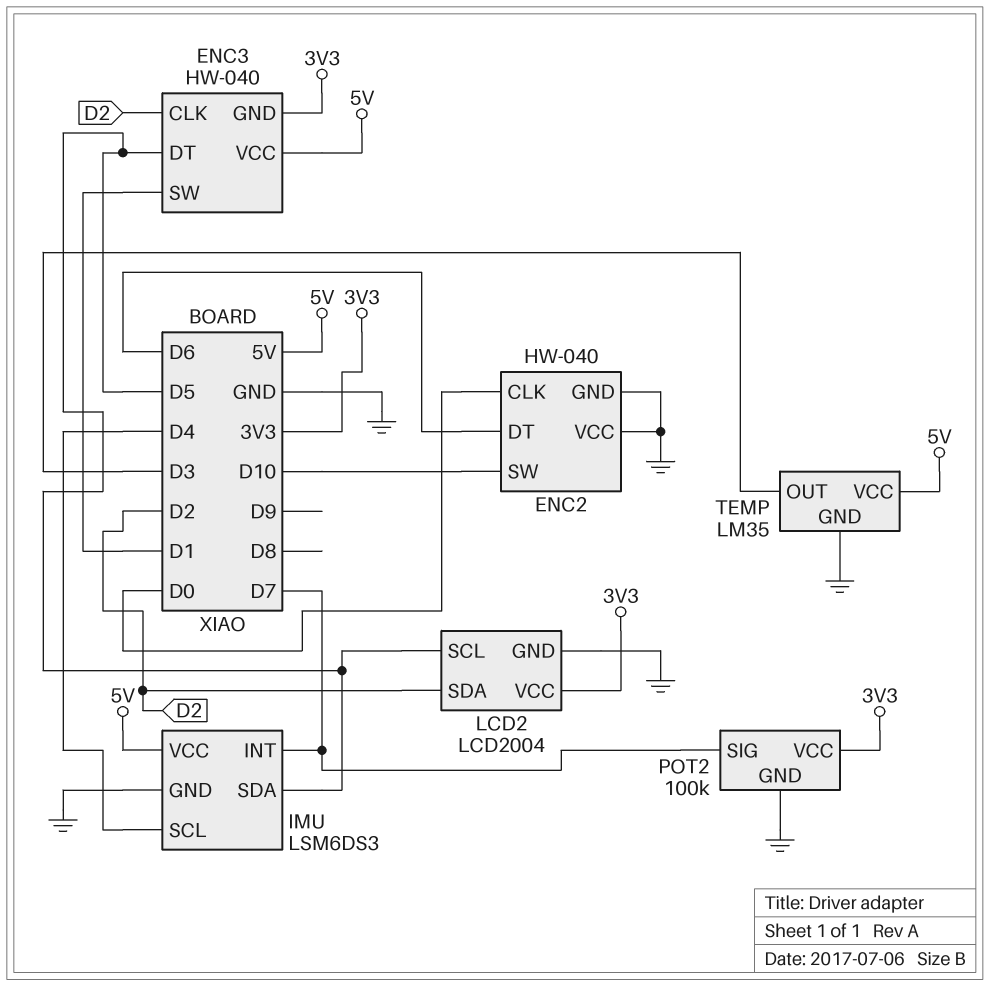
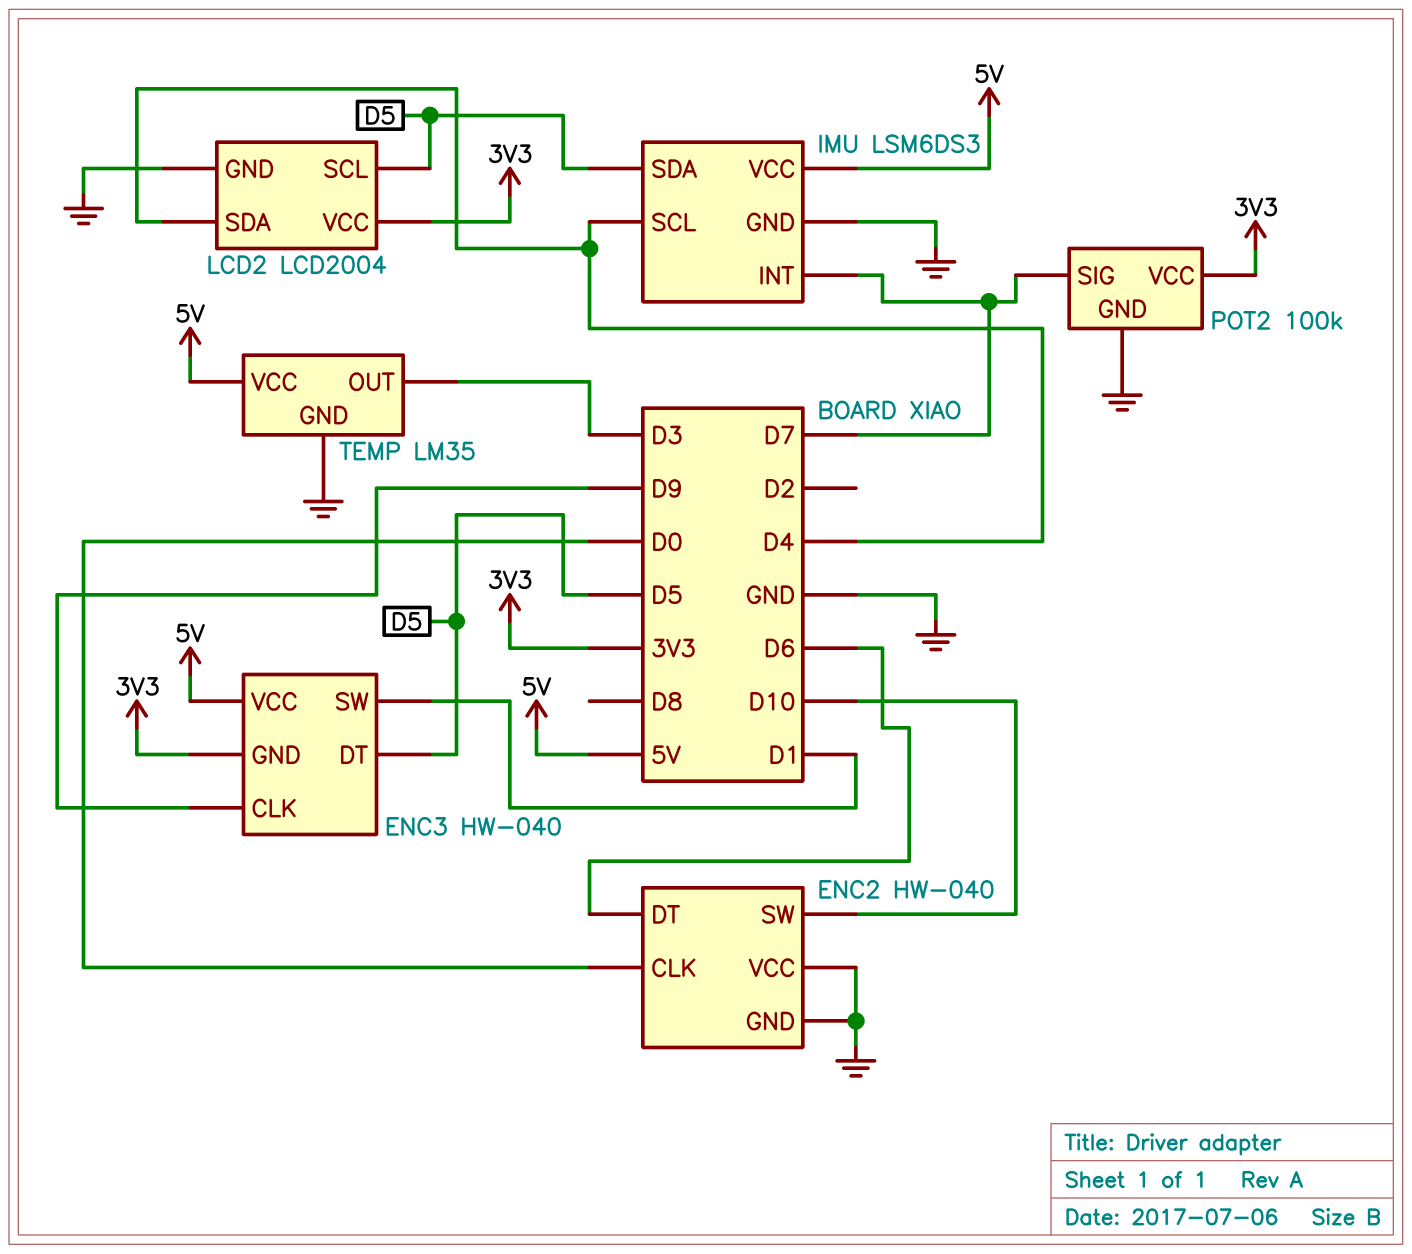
ENC3 pin CLK: D2 -> D9
LCD2 pin SDA: D2 -> D4

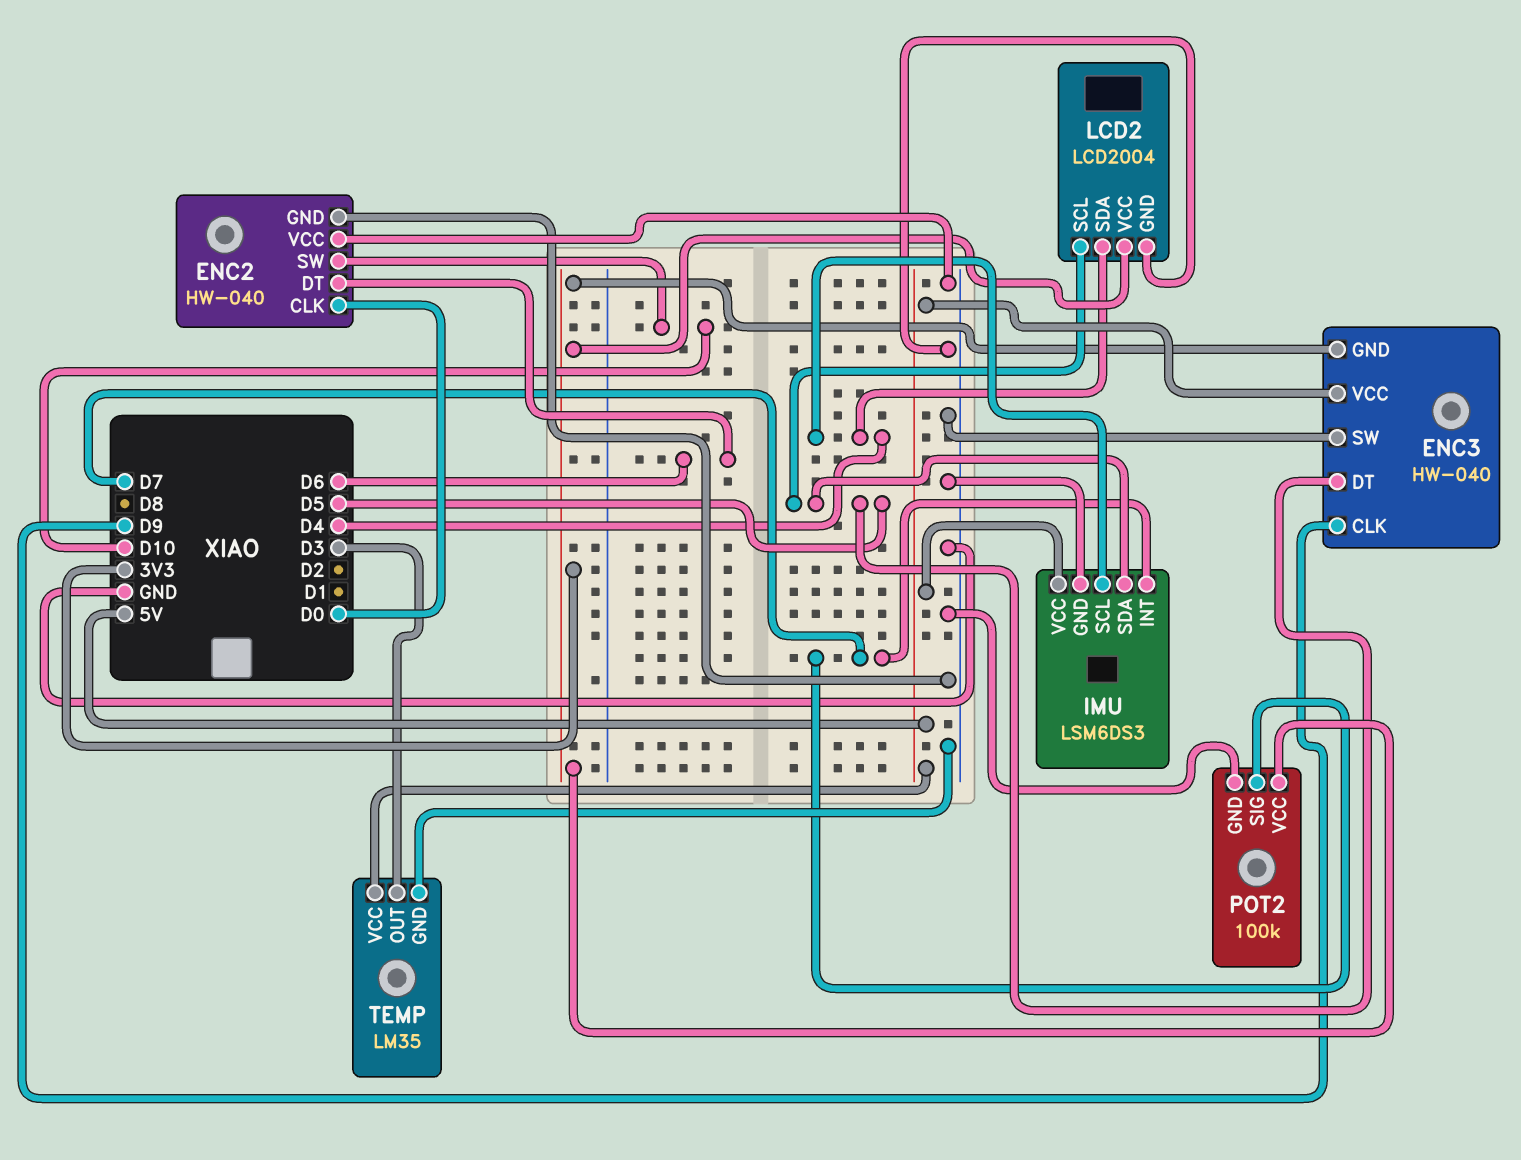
ENC3 pin SW: D1 -> GND

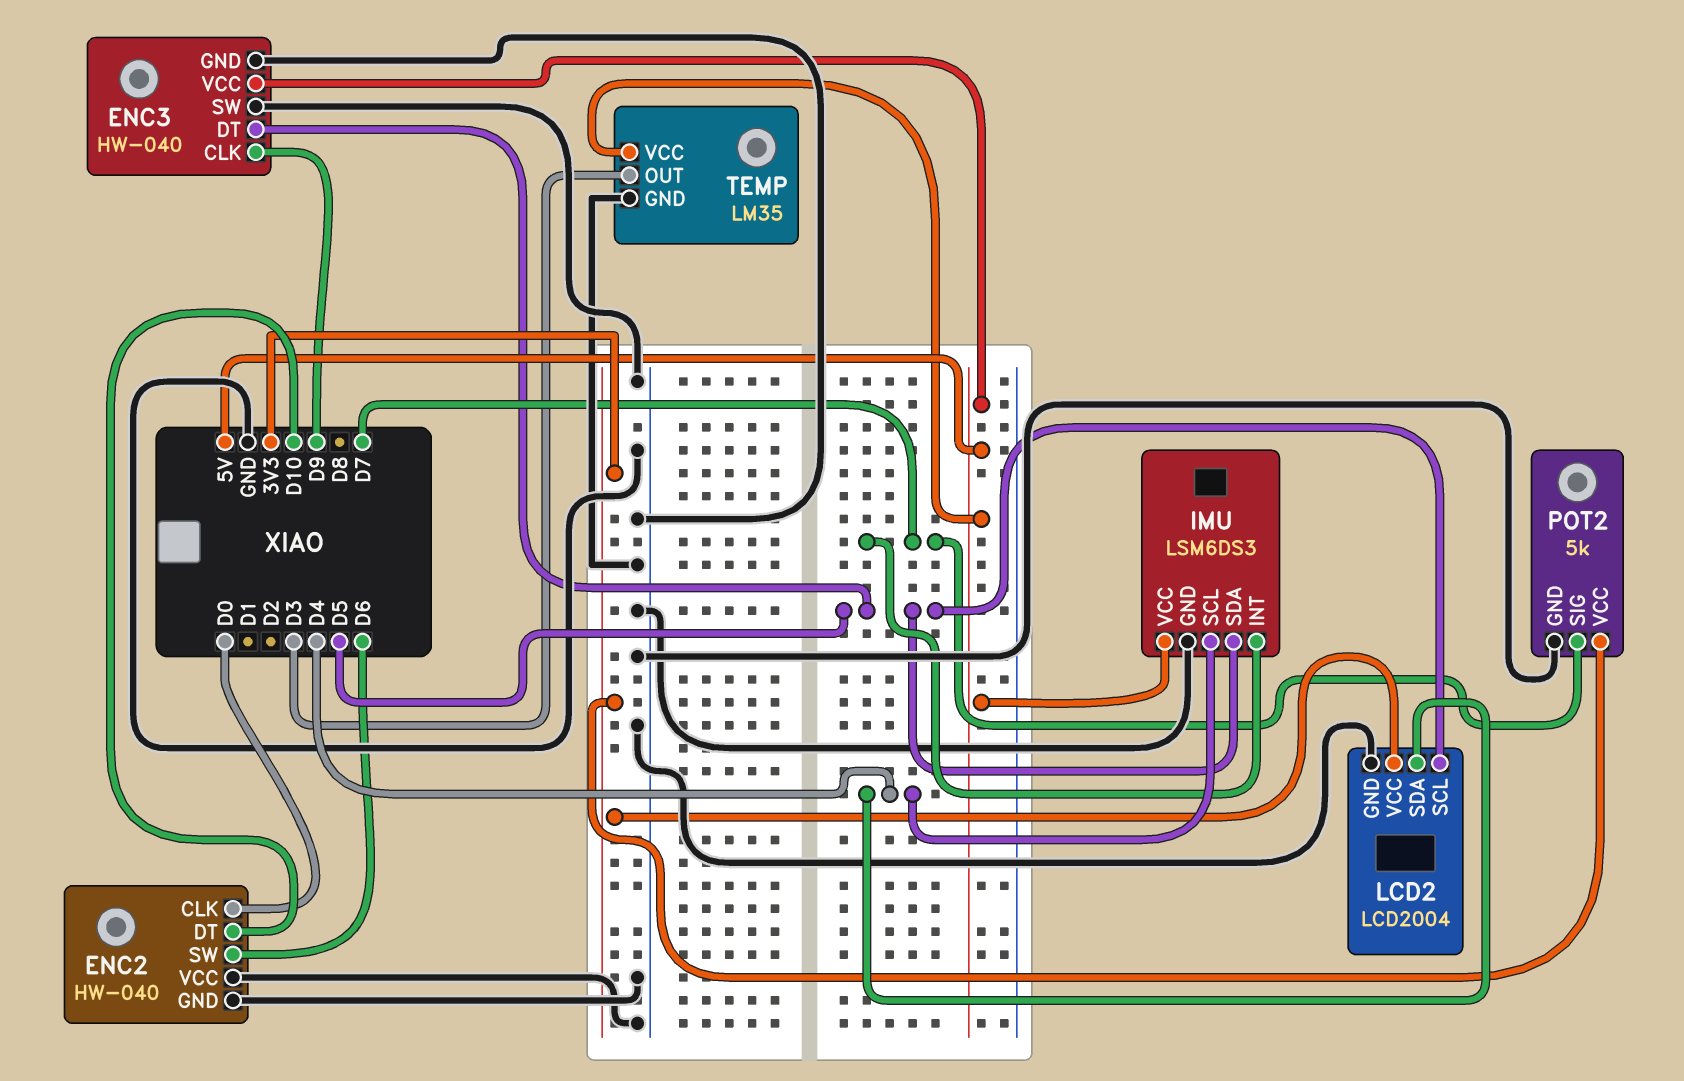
ENC2 pin DT: D6 -> D10
ENC2 pin SW: D10 -> D6
ENC3 pin GND: 3V3 -> GND
POT2: 100k -> 5k

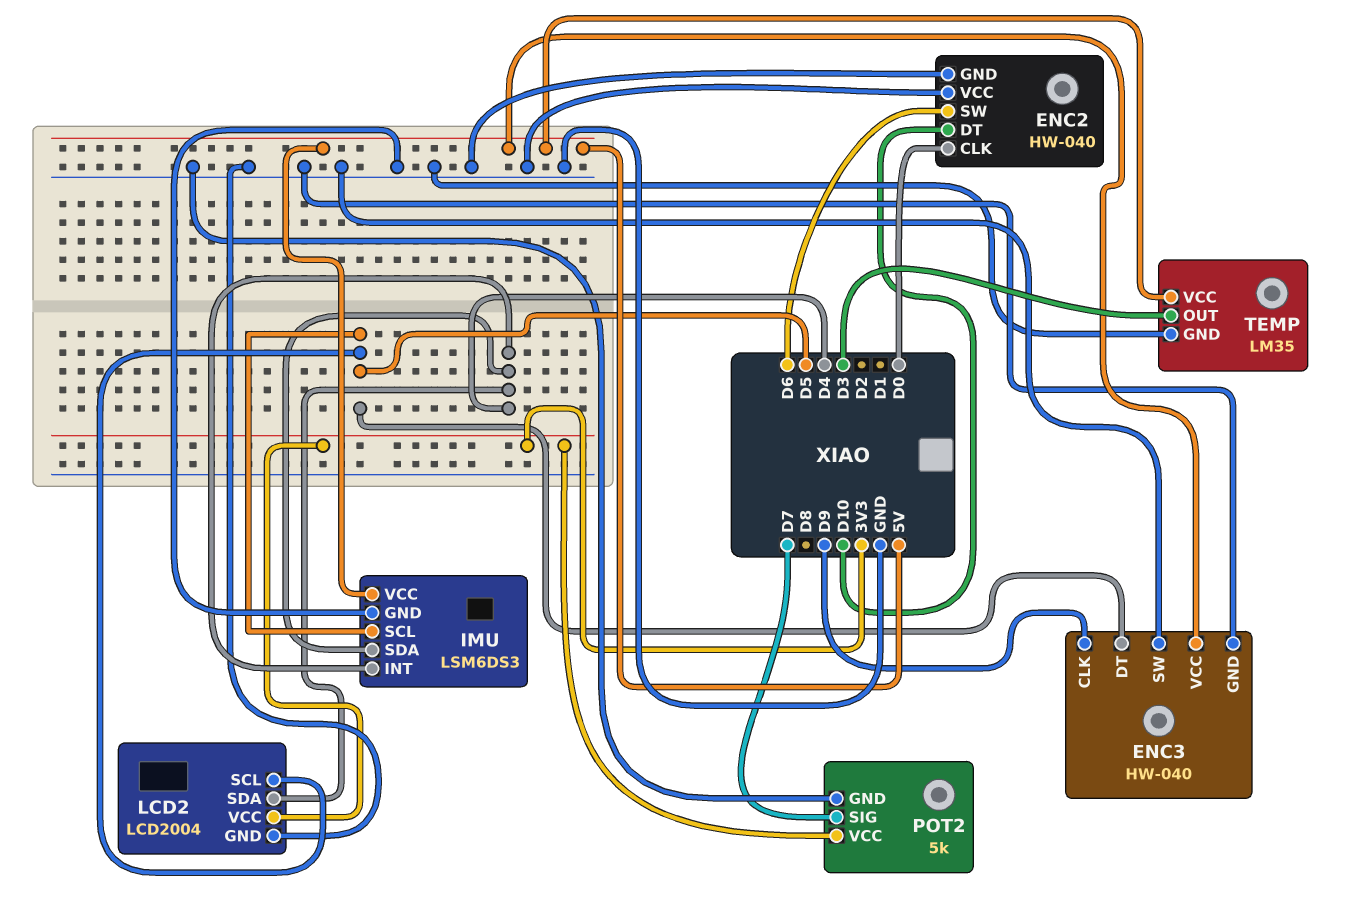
IMU pin INT: D7 -> D4
IMU pin SCL: D4 -> D5
IMU pin SDA: D5 -> D4

